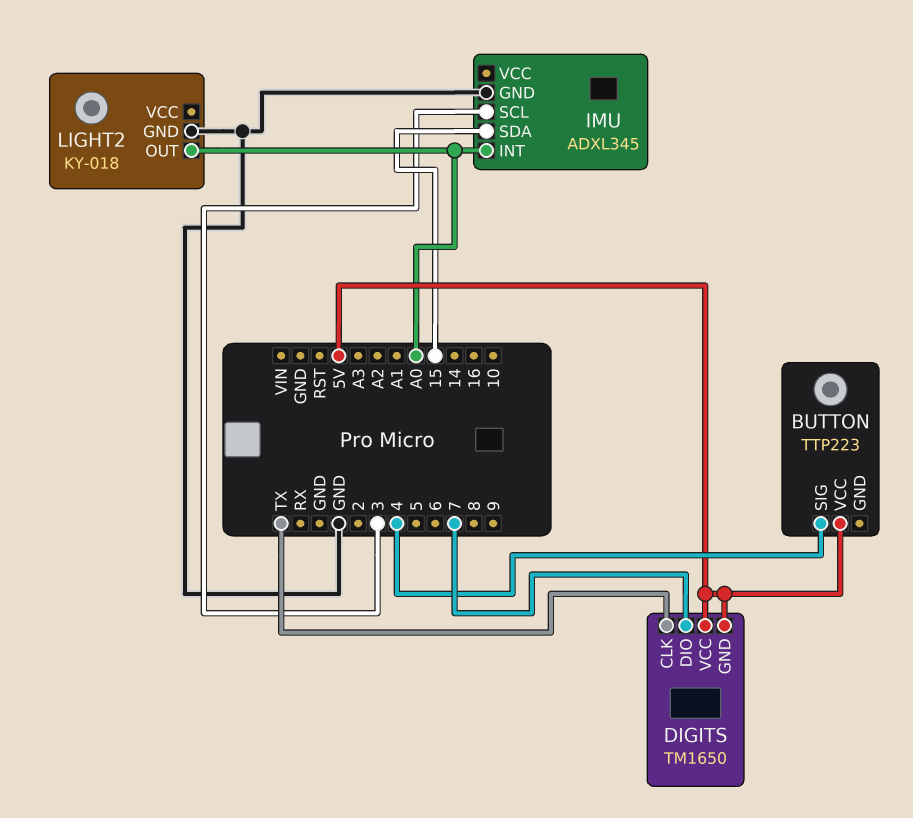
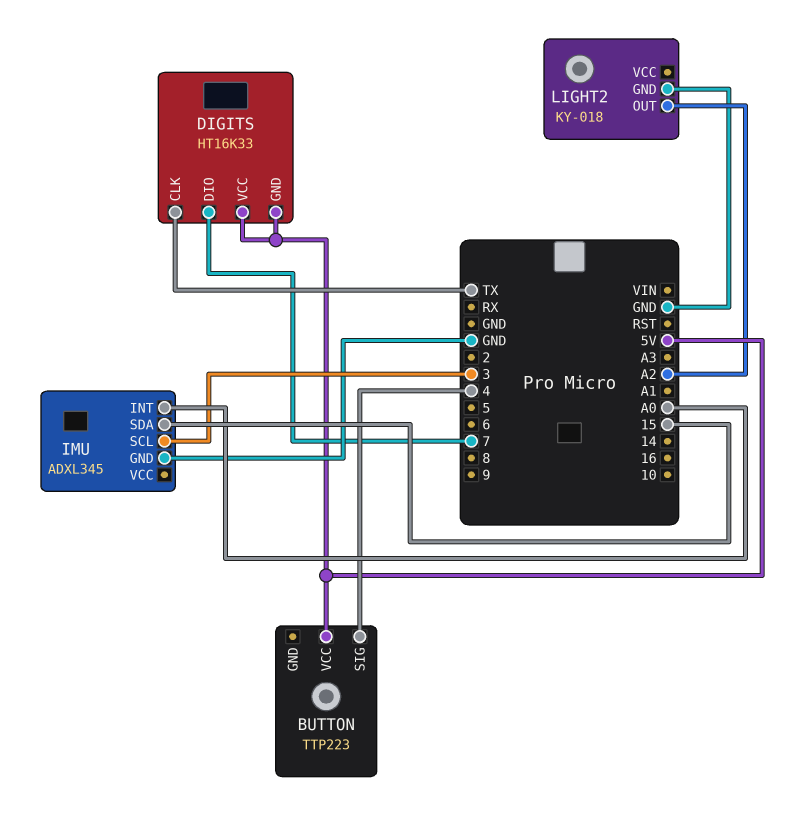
DIGITS: TM1650 -> HT16K33
LIGHT2 pin OUT: A0 -> A2

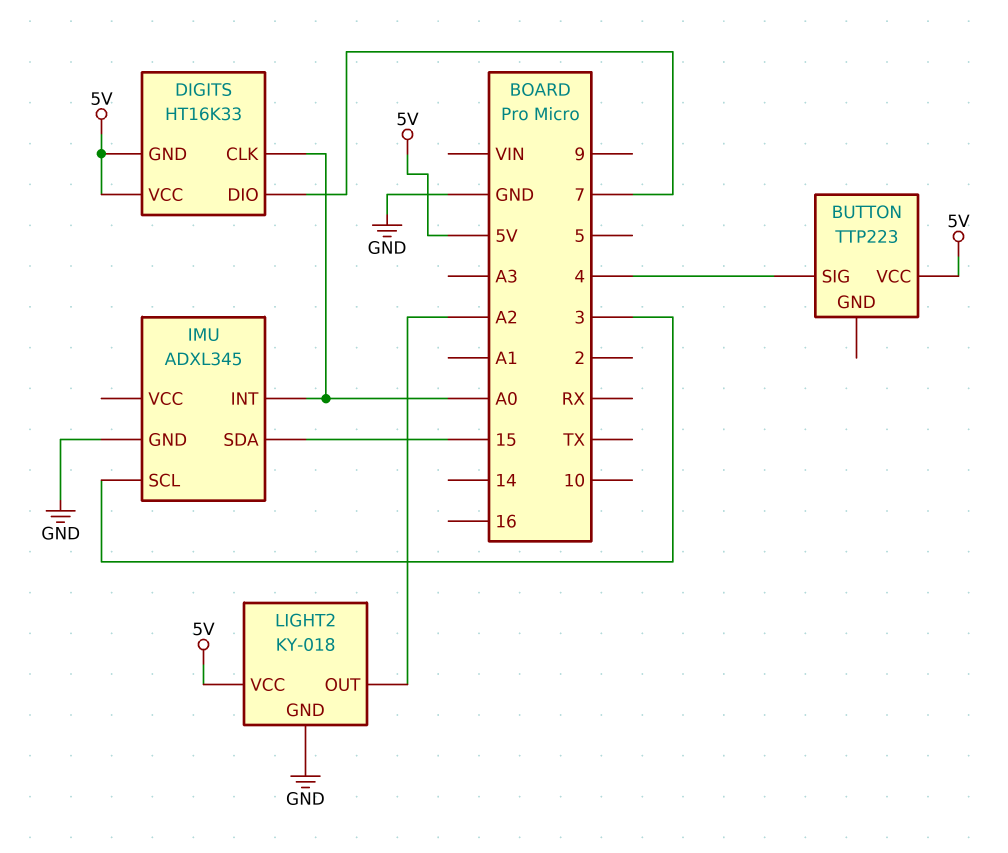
DIGITS pin CLK: TX -> A0
LIGHT2 pin VCC: none -> 5V

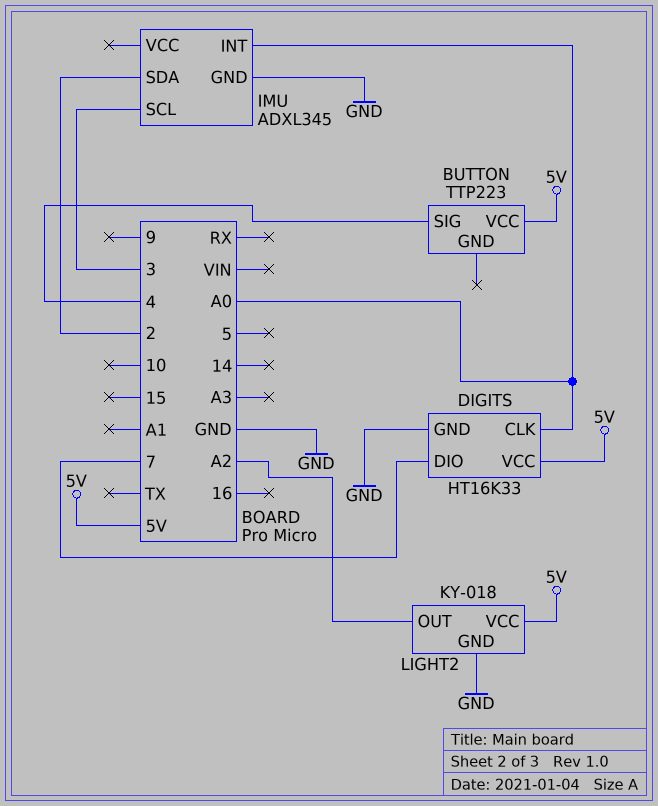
DIGITS pin GND: 5V -> GND
IMU pin SDA: 15 -> 2

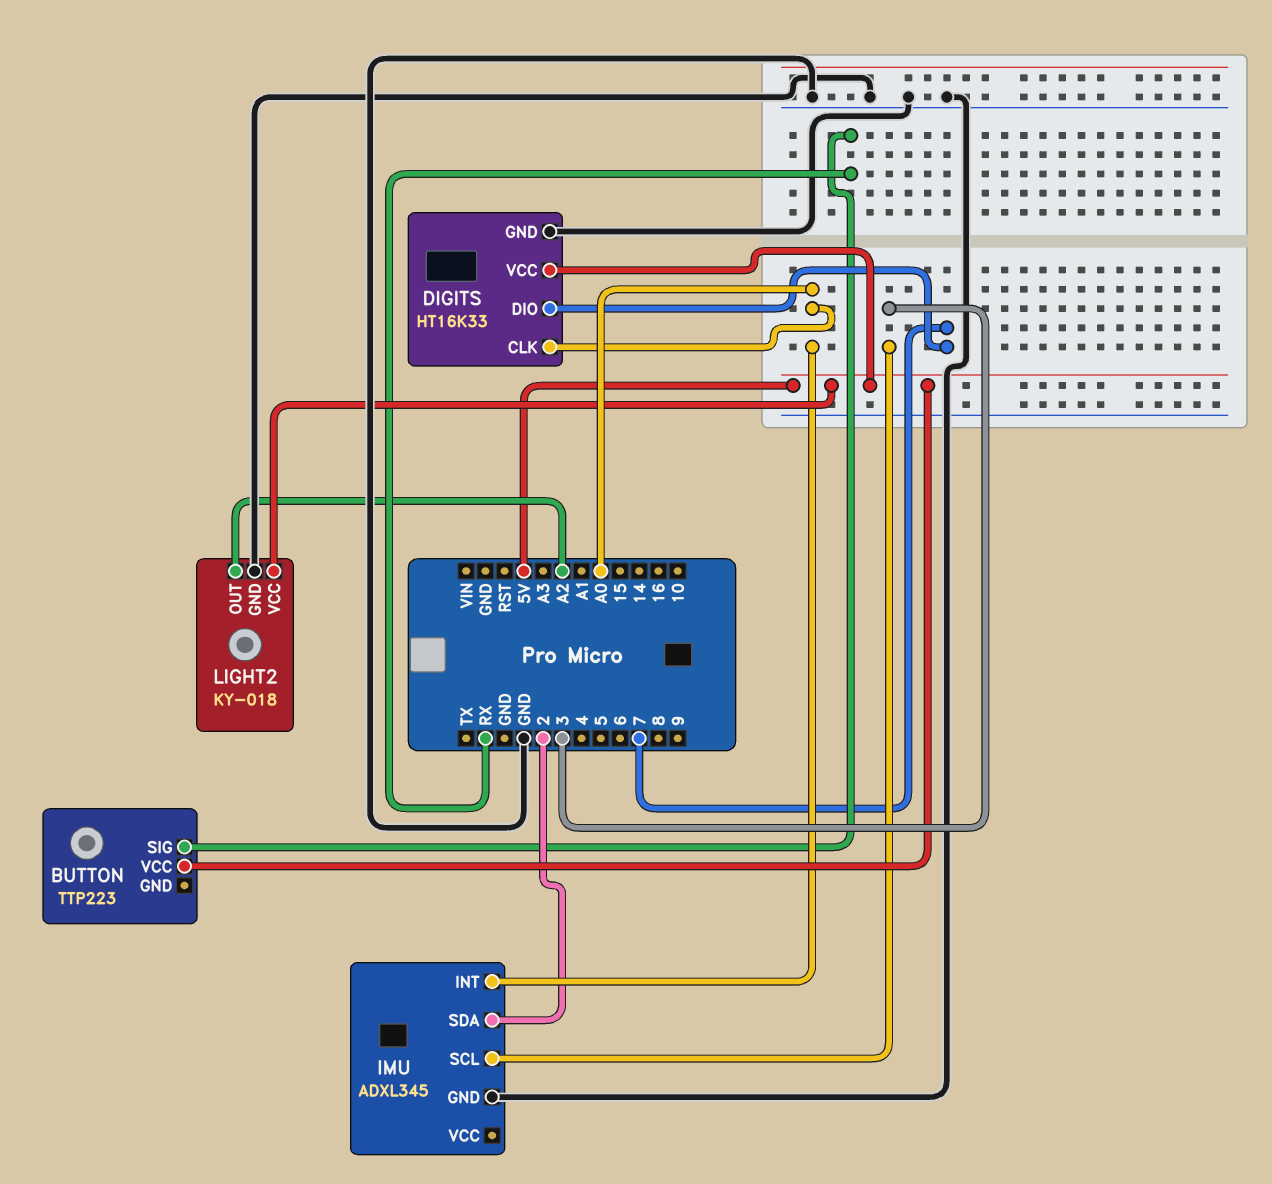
BUTTON pin SIG: 4 -> RX

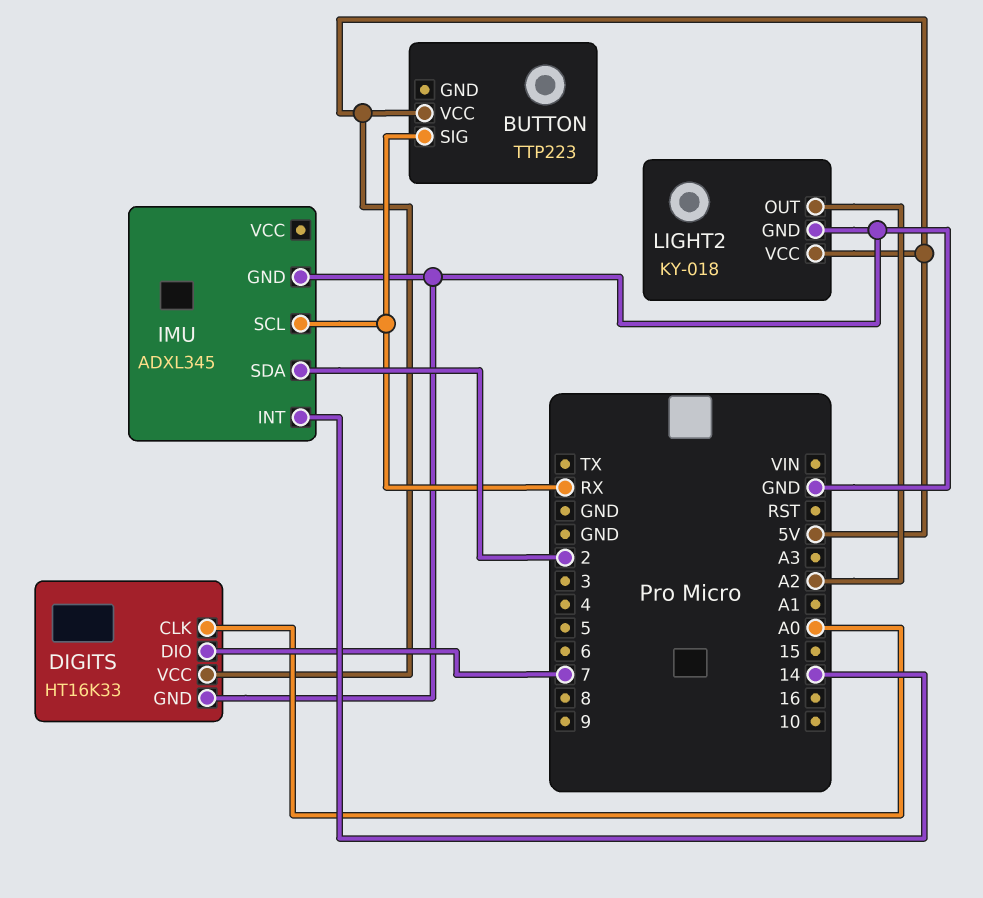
IMU pin INT: A0 -> 14
IMU pin SCL: 3 -> RX

